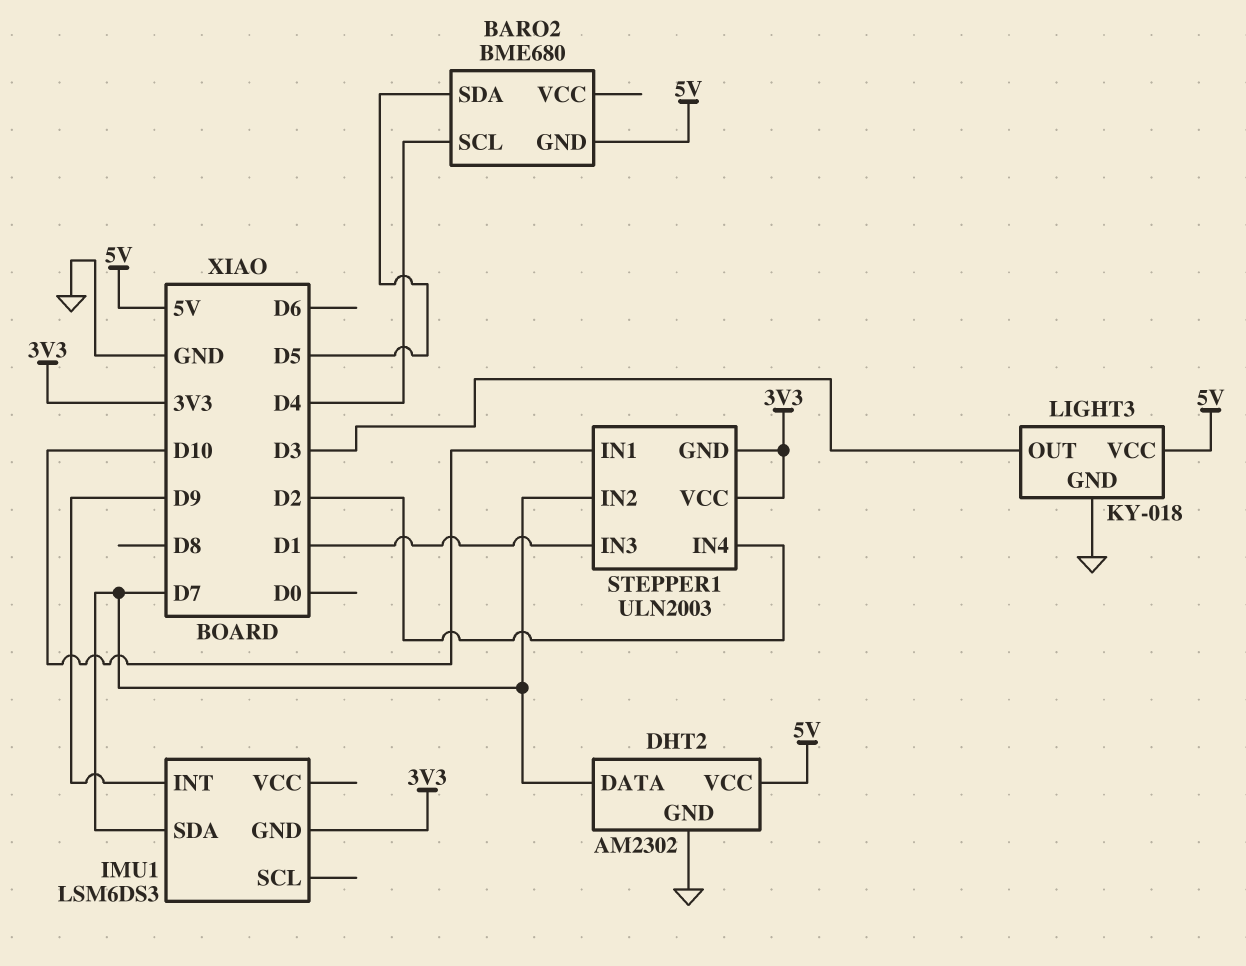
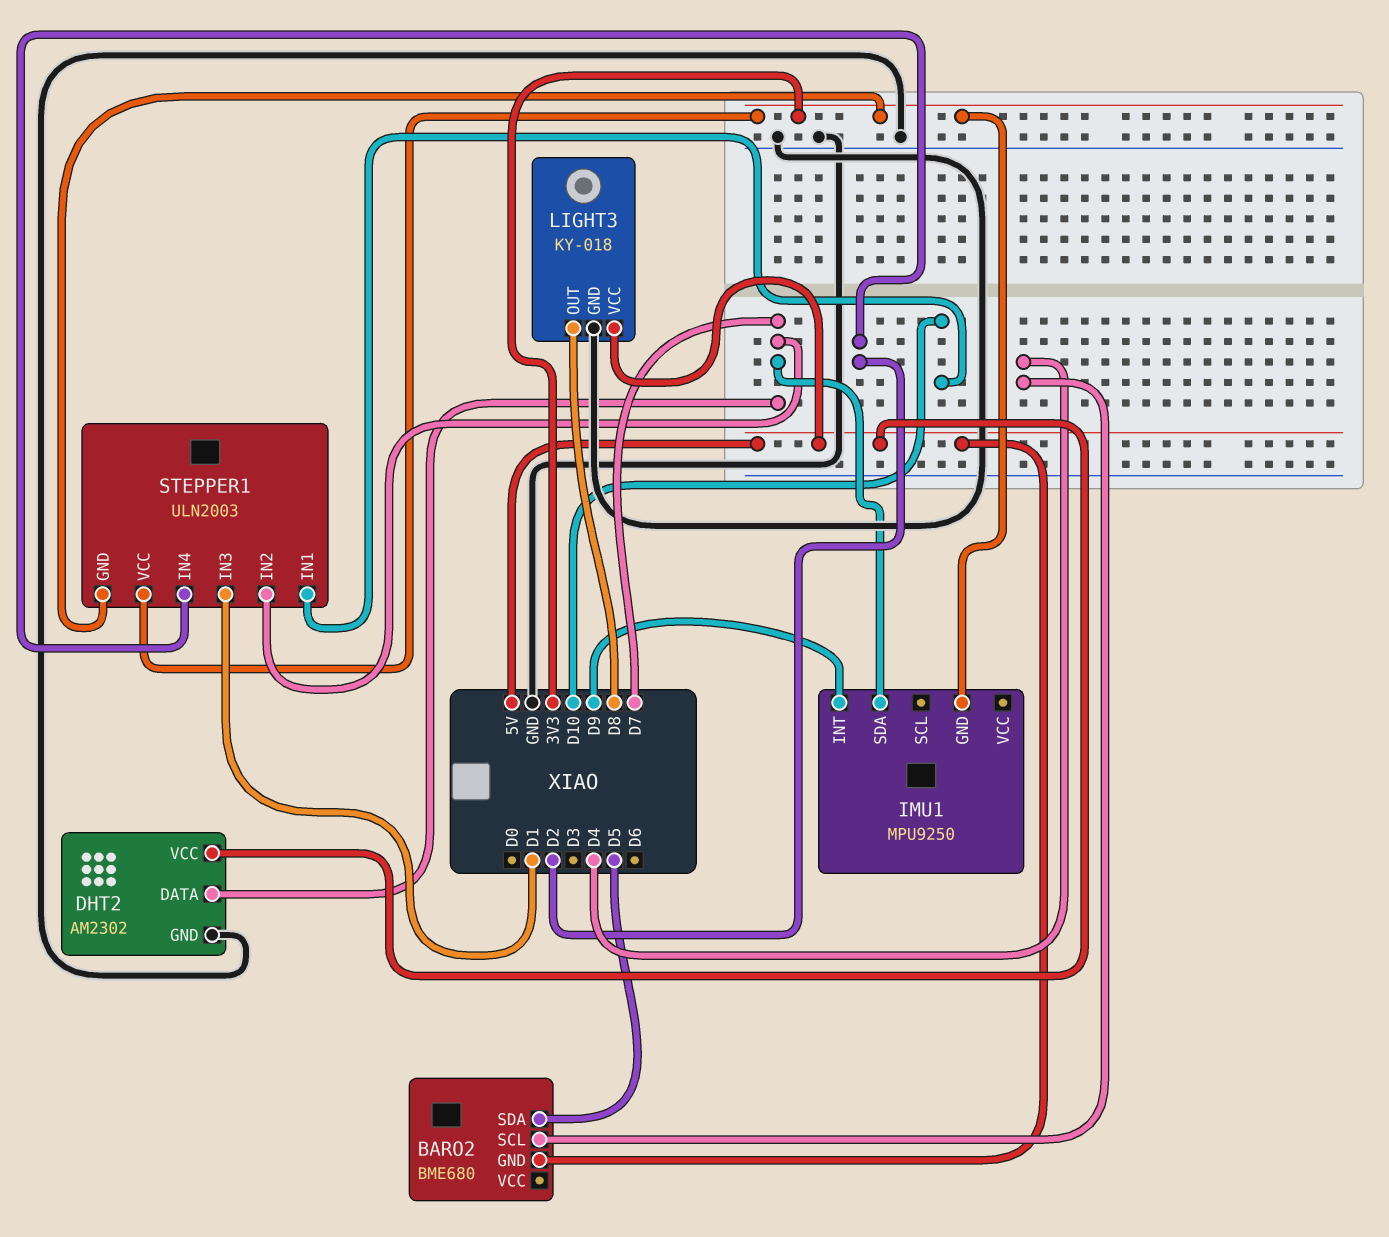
IMU1: LSM6DS3 -> MPU9250
LIGHT3 pin OUT: D3 -> D8

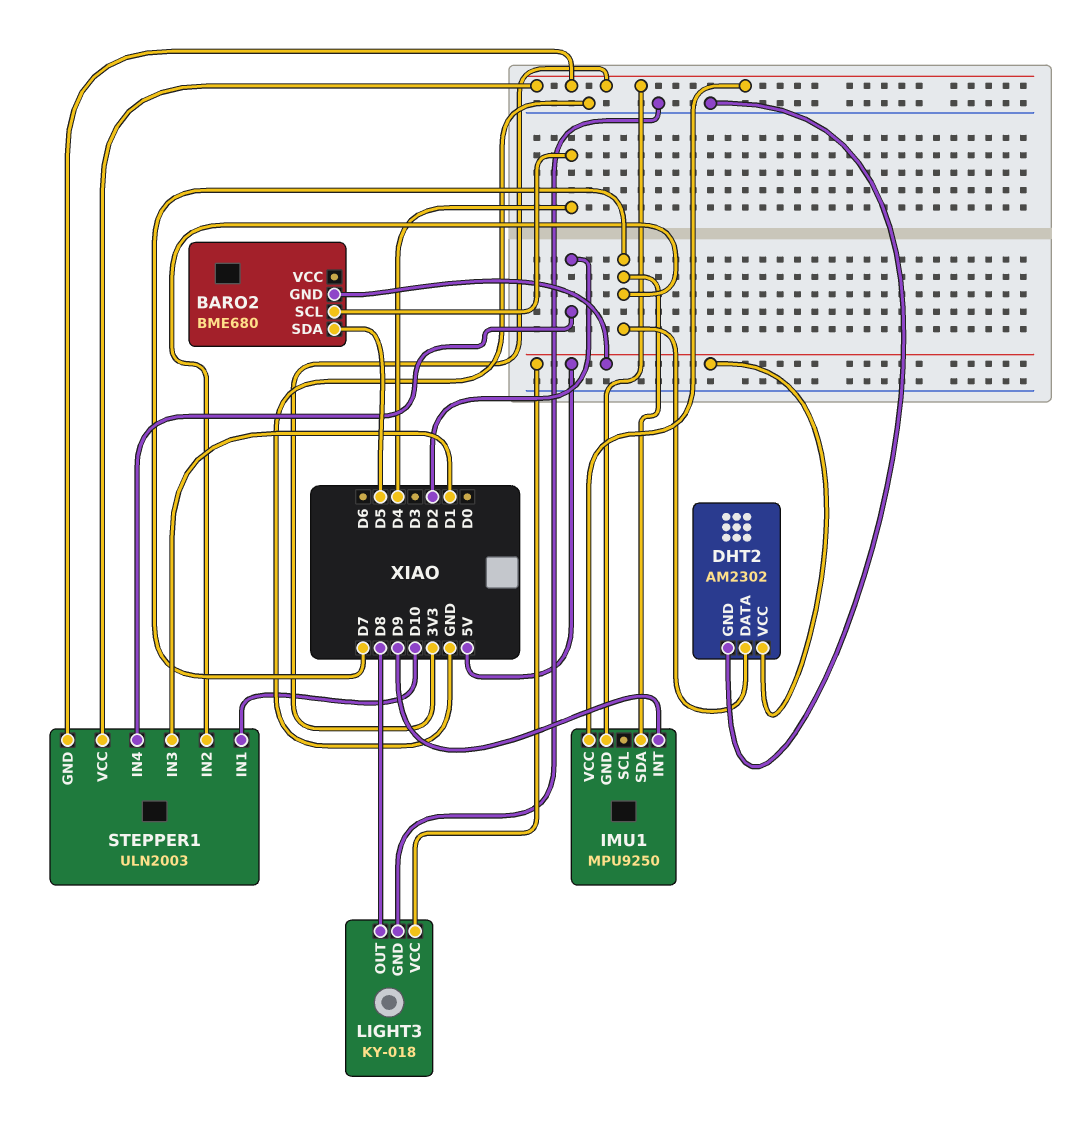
IMU1 pin VCC: none -> 3V3

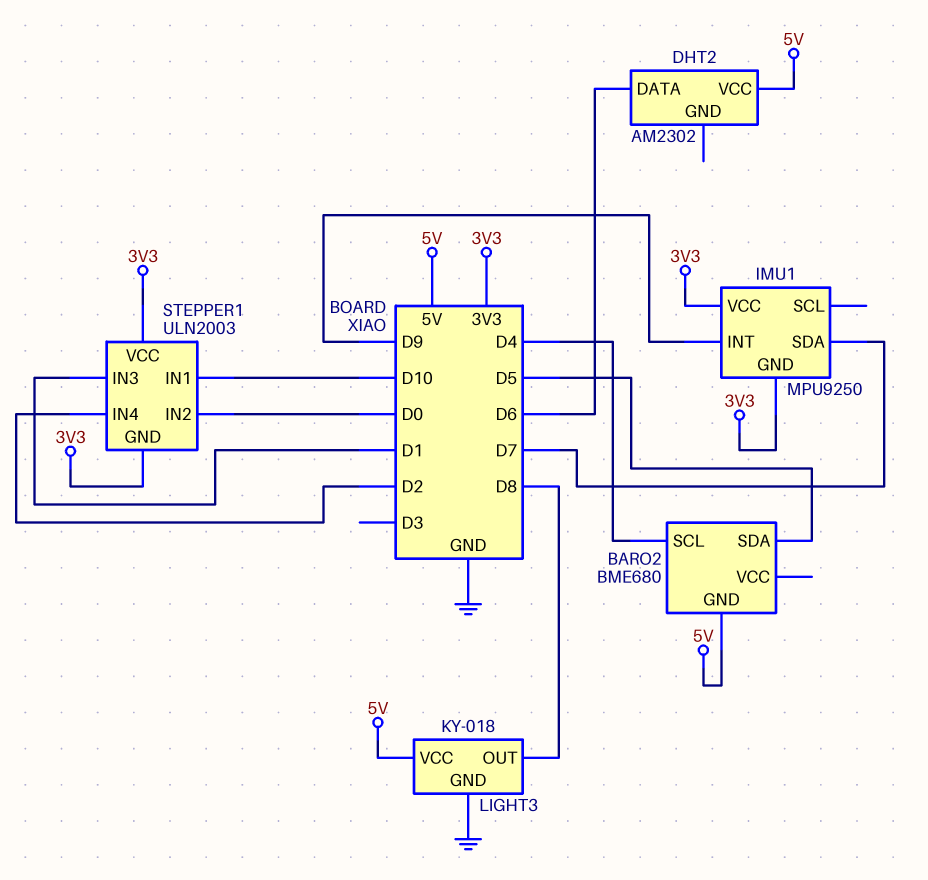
DHT2 pin DATA: D7 -> D6
DHT2 pin GND: GND -> none
STEPPER1 pin IN2: D7 -> D0

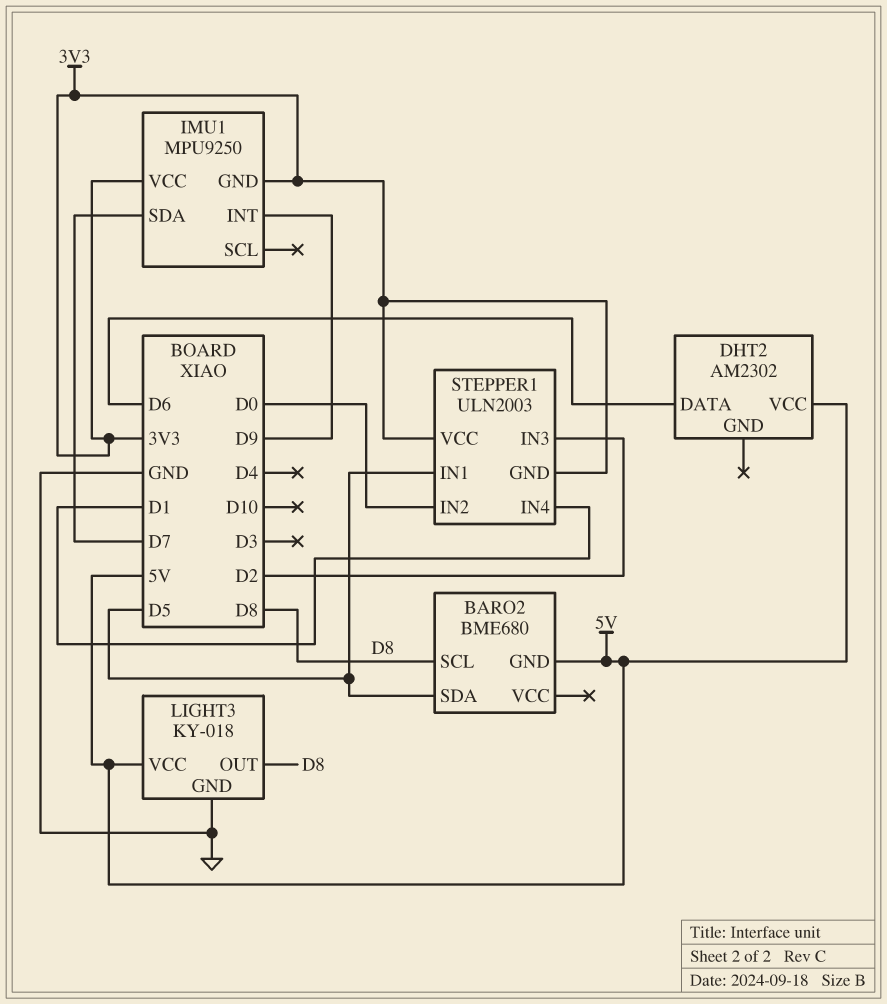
BARO2 pin SCL: D4 -> D8
STEPPER1 pin IN1: D10 -> D5
STEPPER1 pin IN3: D1 -> D2
STEPPER1 pin IN4: D2 -> D1

